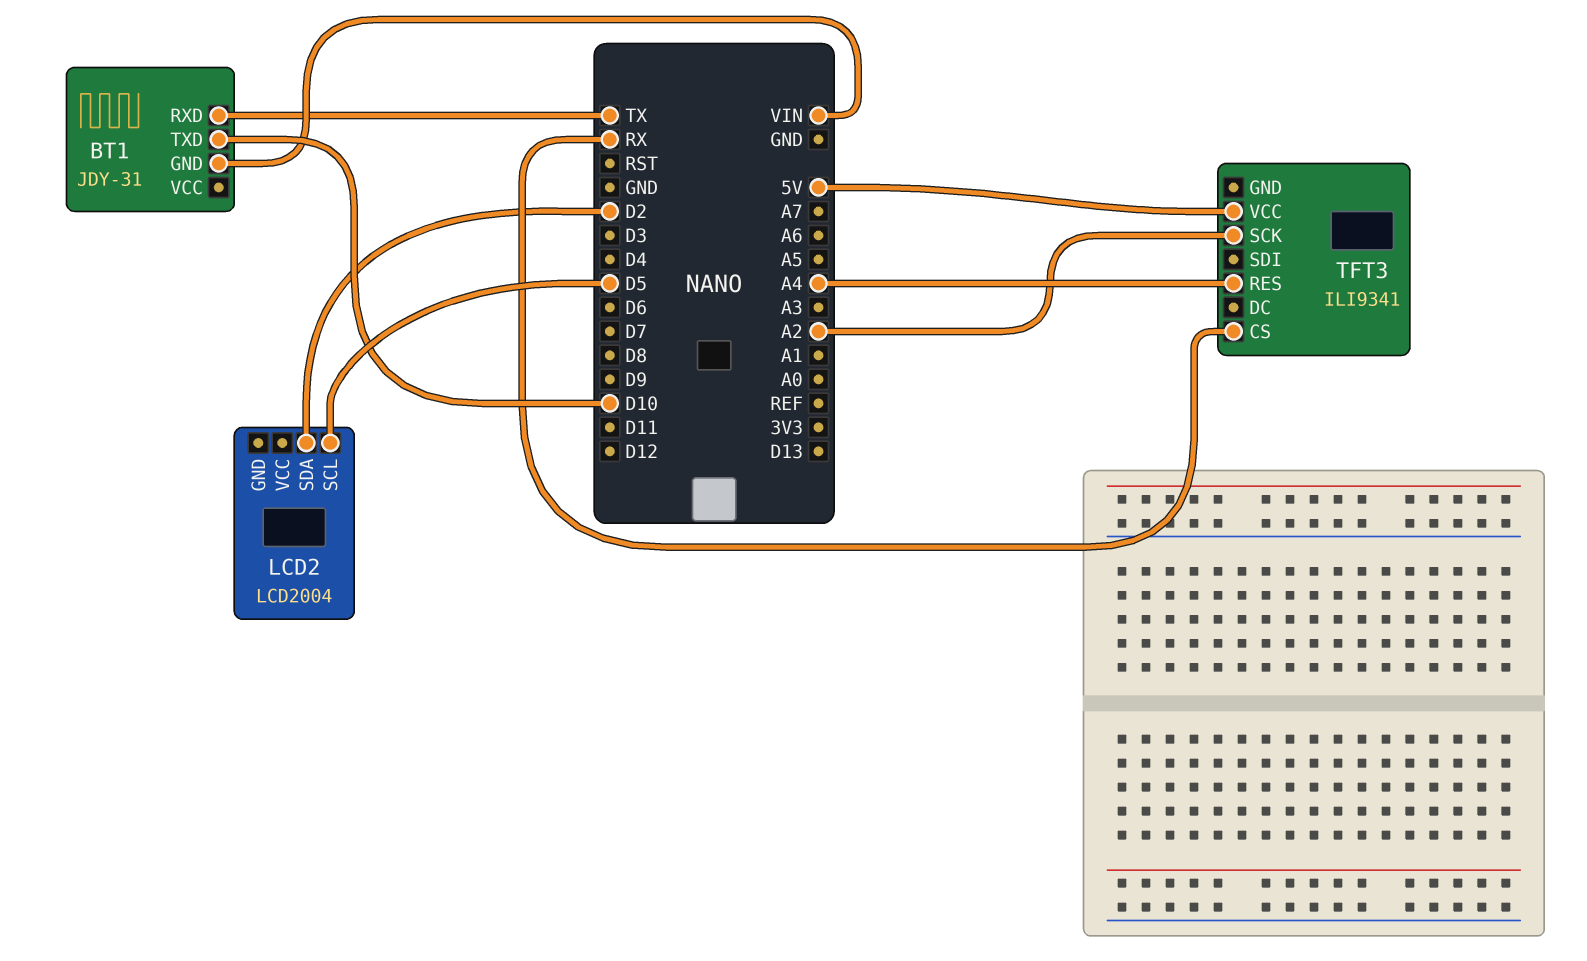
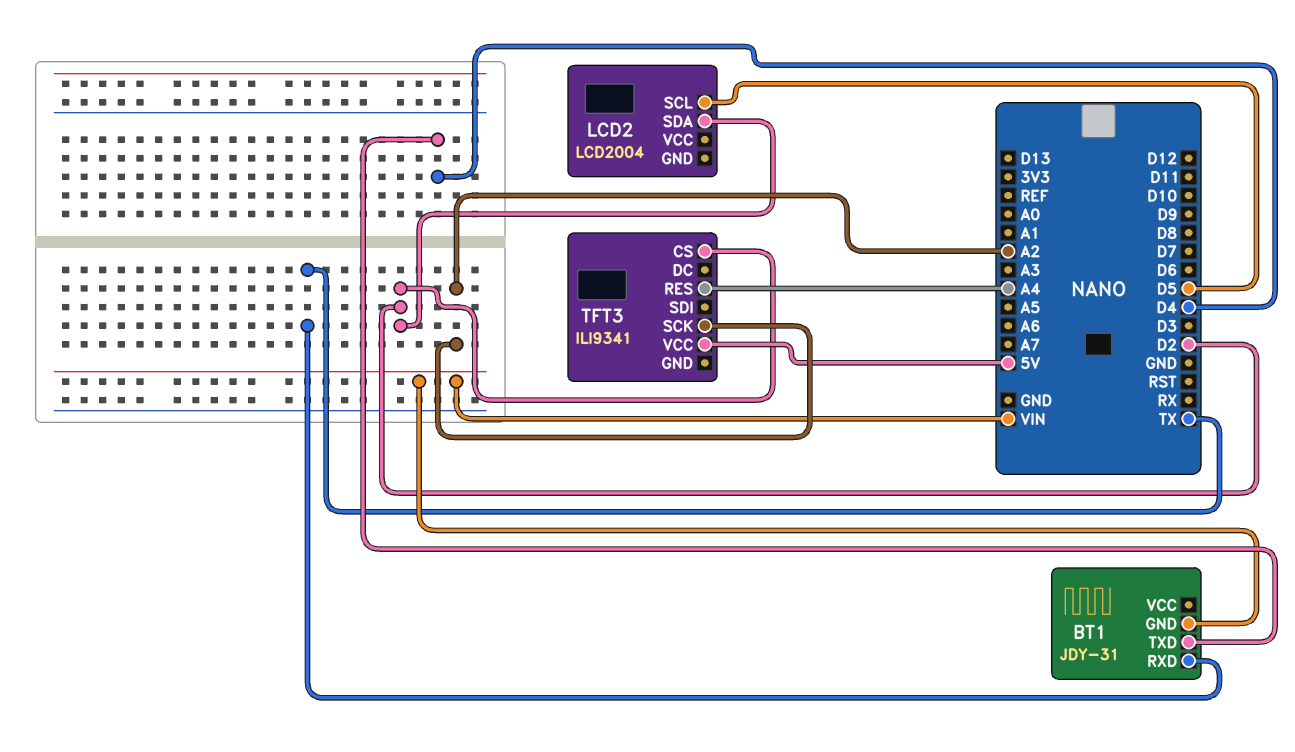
BT1 pin TXD: D10 -> D4
TFT3 pin CS: RX -> D2

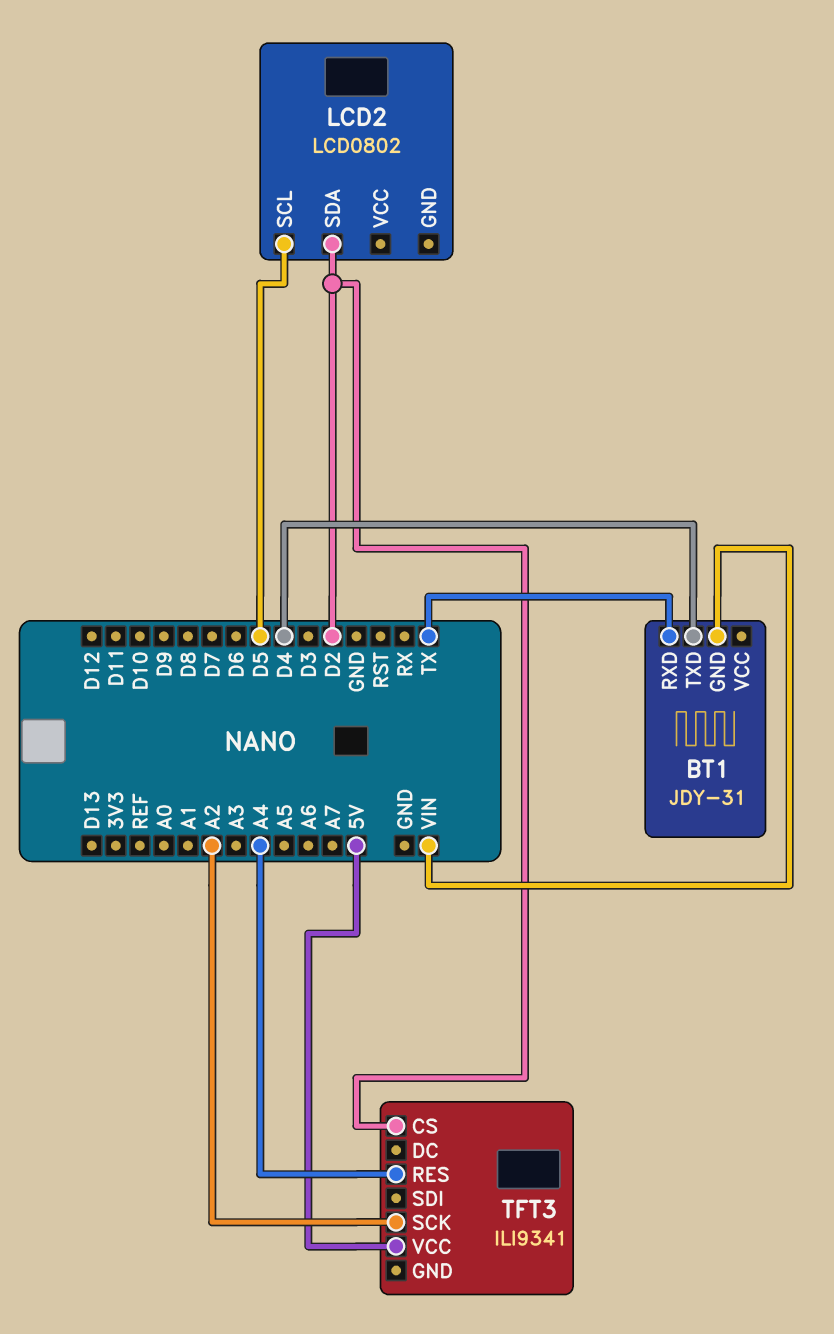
LCD2: LCD2004 -> LCD0802

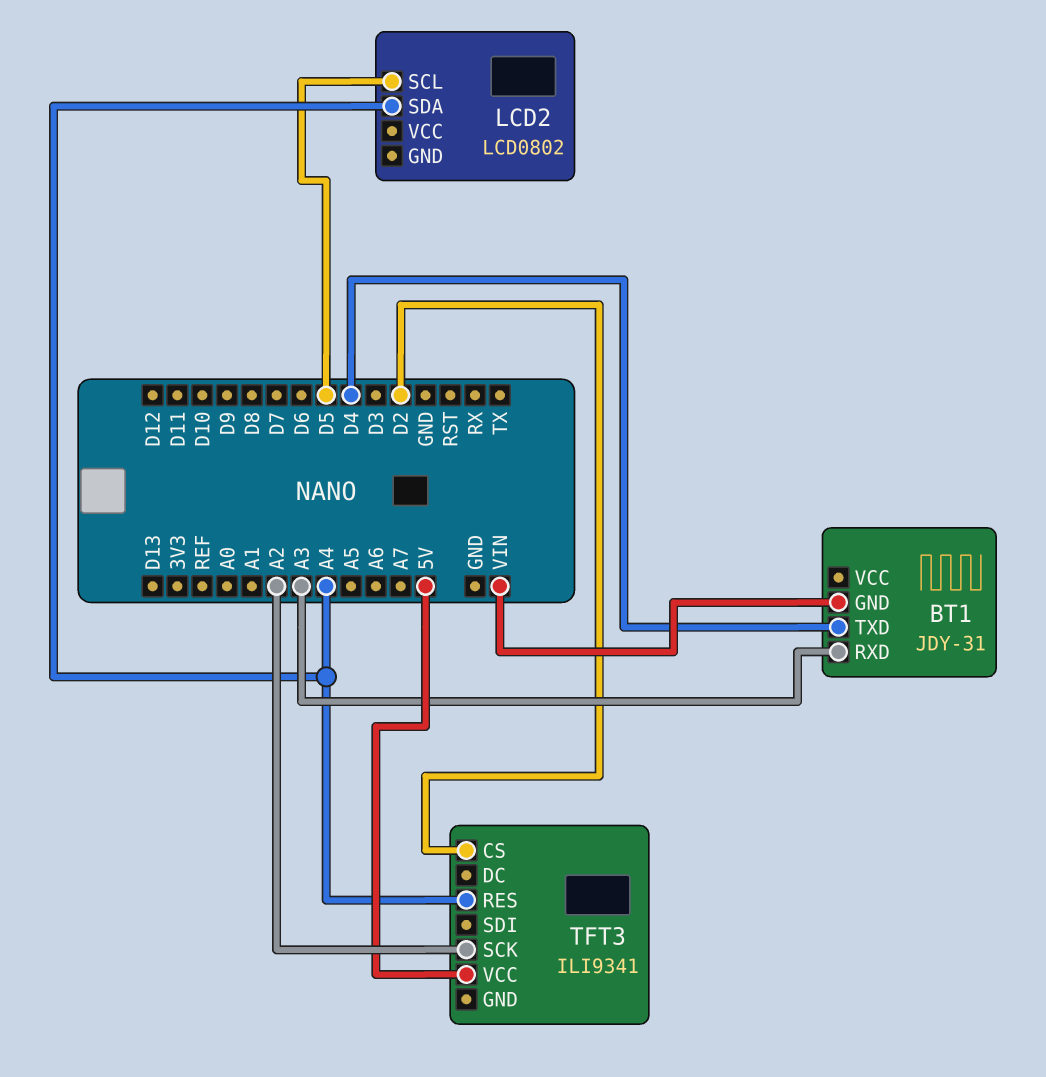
BT1 pin RXD: TX -> A3
LCD2 pin SDA: D2 -> A4

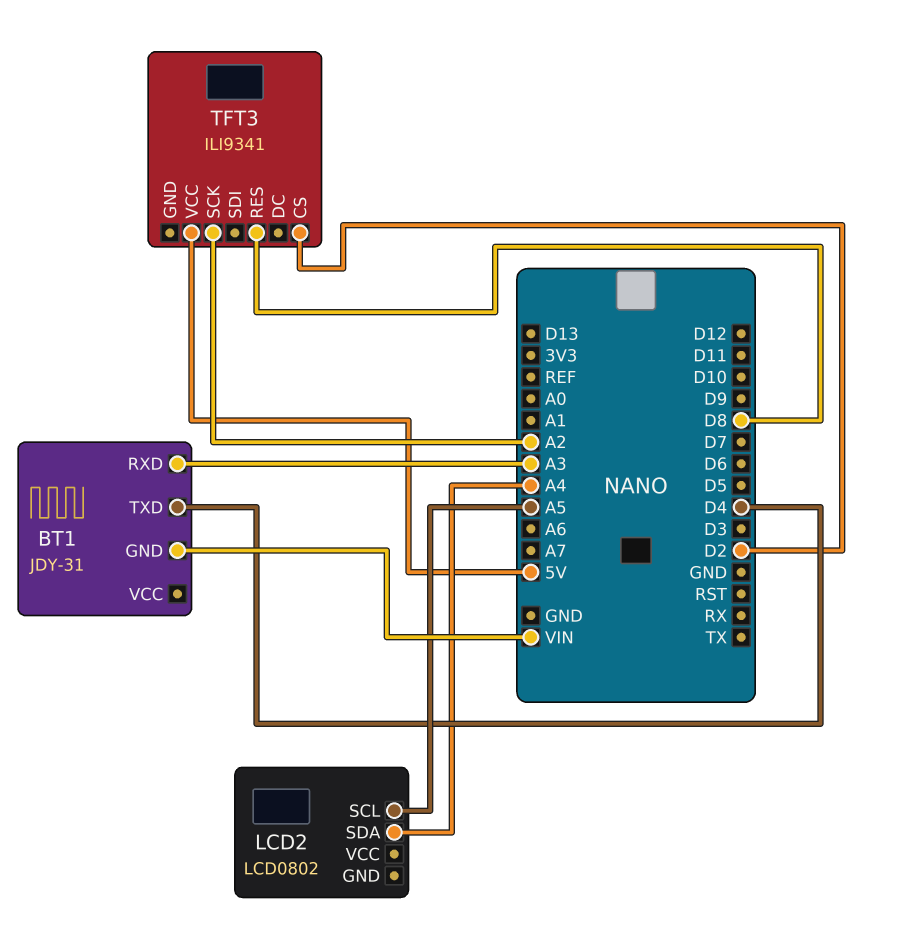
LCD2 pin SCL: D5 -> A5
TFT3 pin RES: A4 -> D8

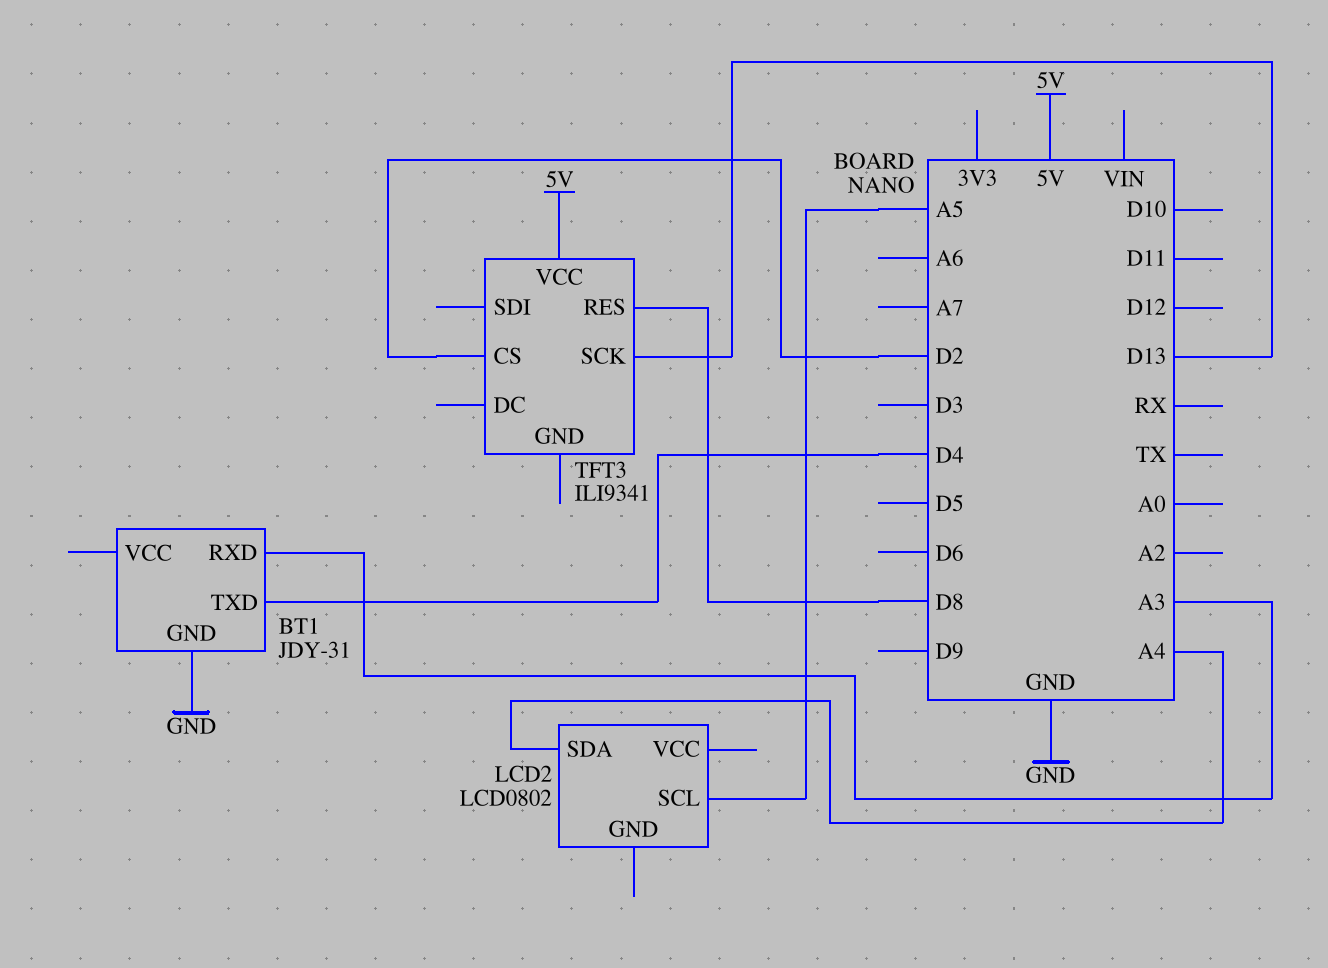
BT1 pin GND: VIN -> GND
TFT3 pin SCK: A2 -> D13

